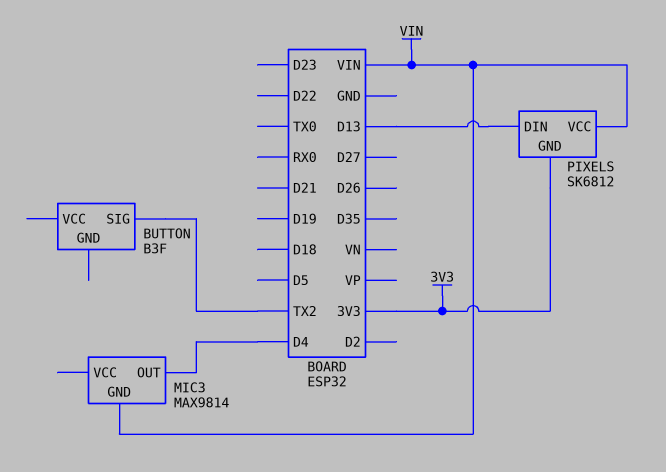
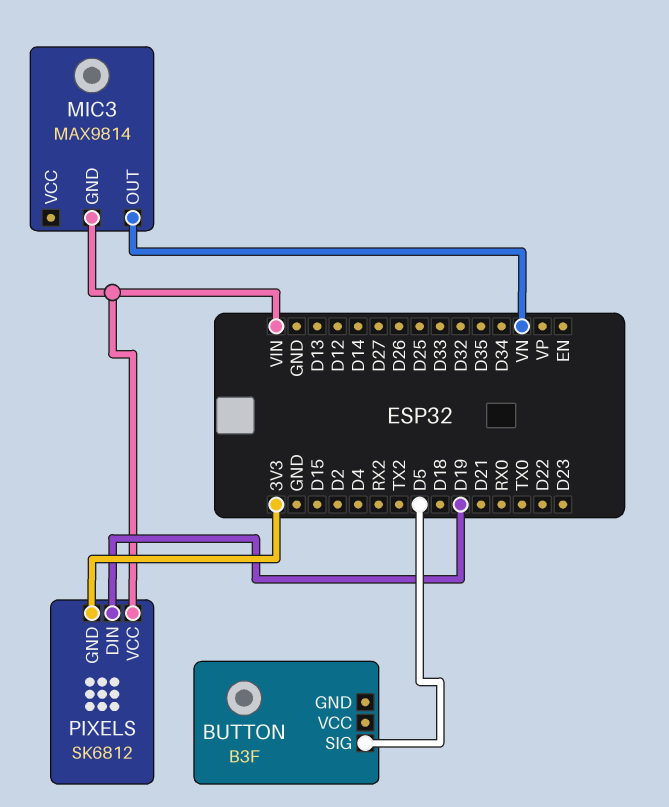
BUTTON pin SIG: TX2 -> D5
MIC3 pin OUT: D4 -> VN
PIXELS pin DIN: D13 -> D19

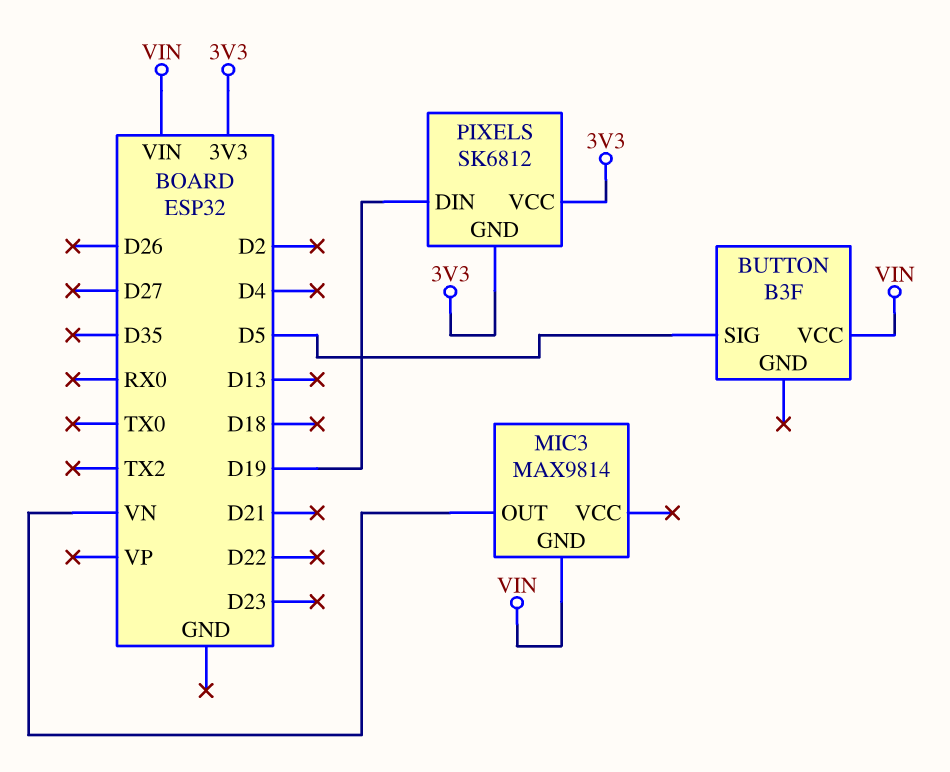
BUTTON pin VCC: none -> VIN
PIXELS pin VCC: VIN -> 3V3

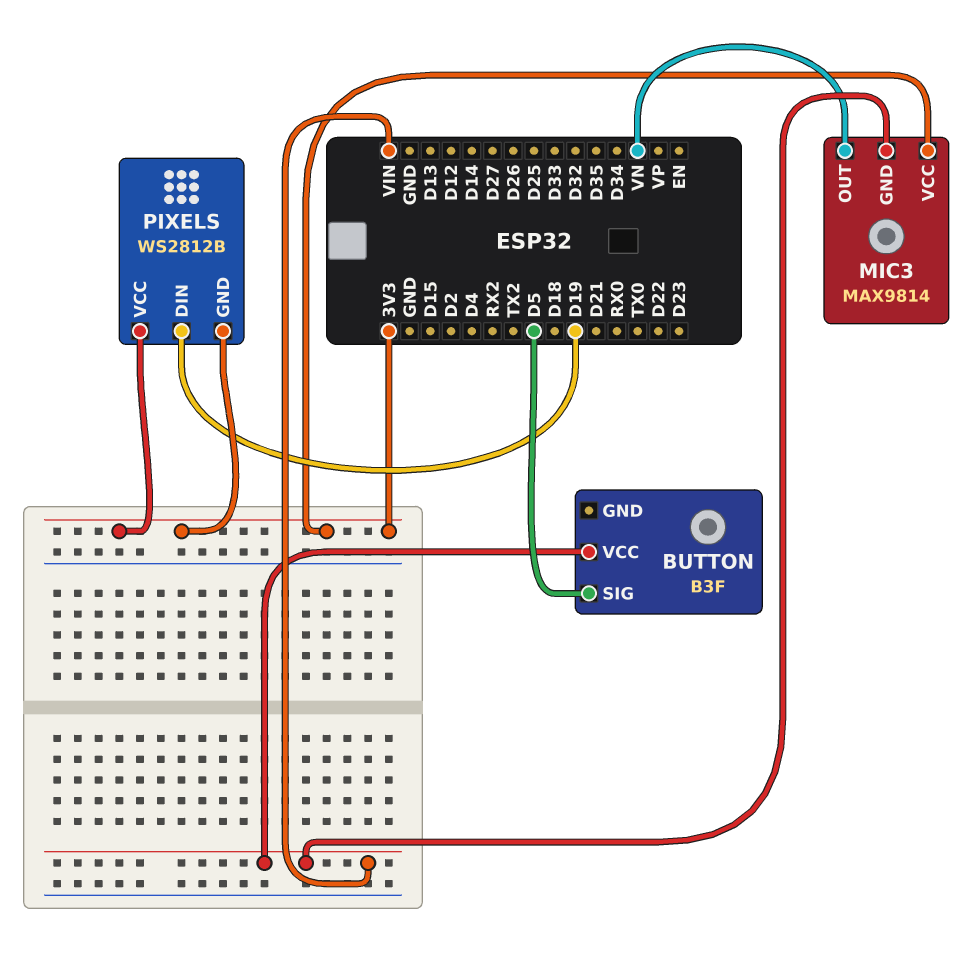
MIC3 pin VCC: none -> 3V3
PIXELS: SK6812 -> WS2812B

